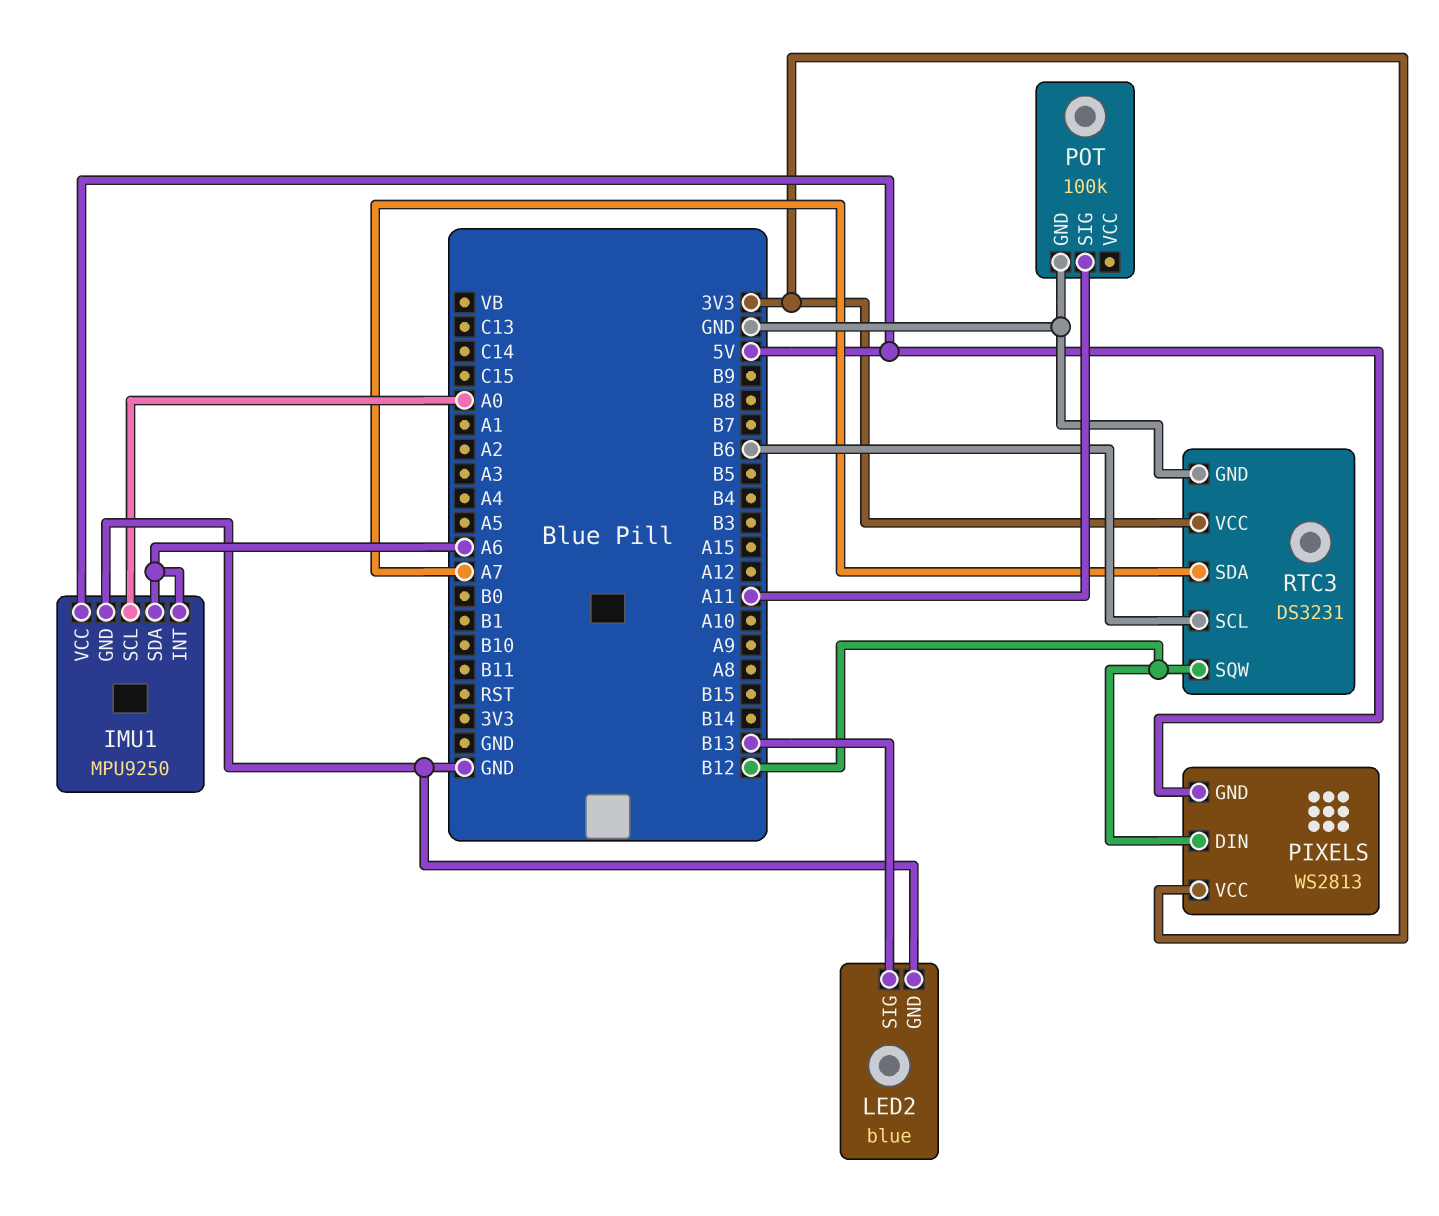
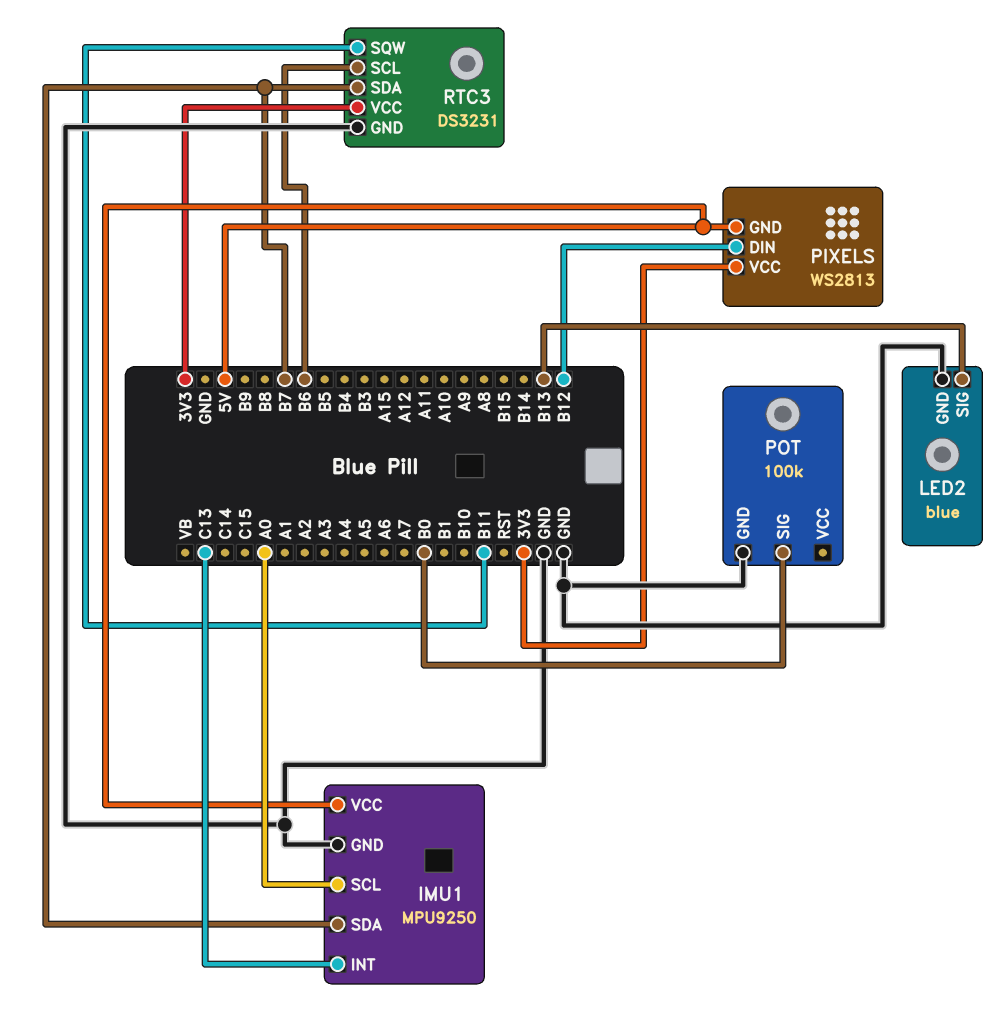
IMU1 pin INT: A6 -> C13
IMU1 pin SDA: A6 -> B7
POT pin SIG: A11 -> B0
RTC3 pin SDA: A7 -> B7
RTC3 pin SQW: B12 -> B11

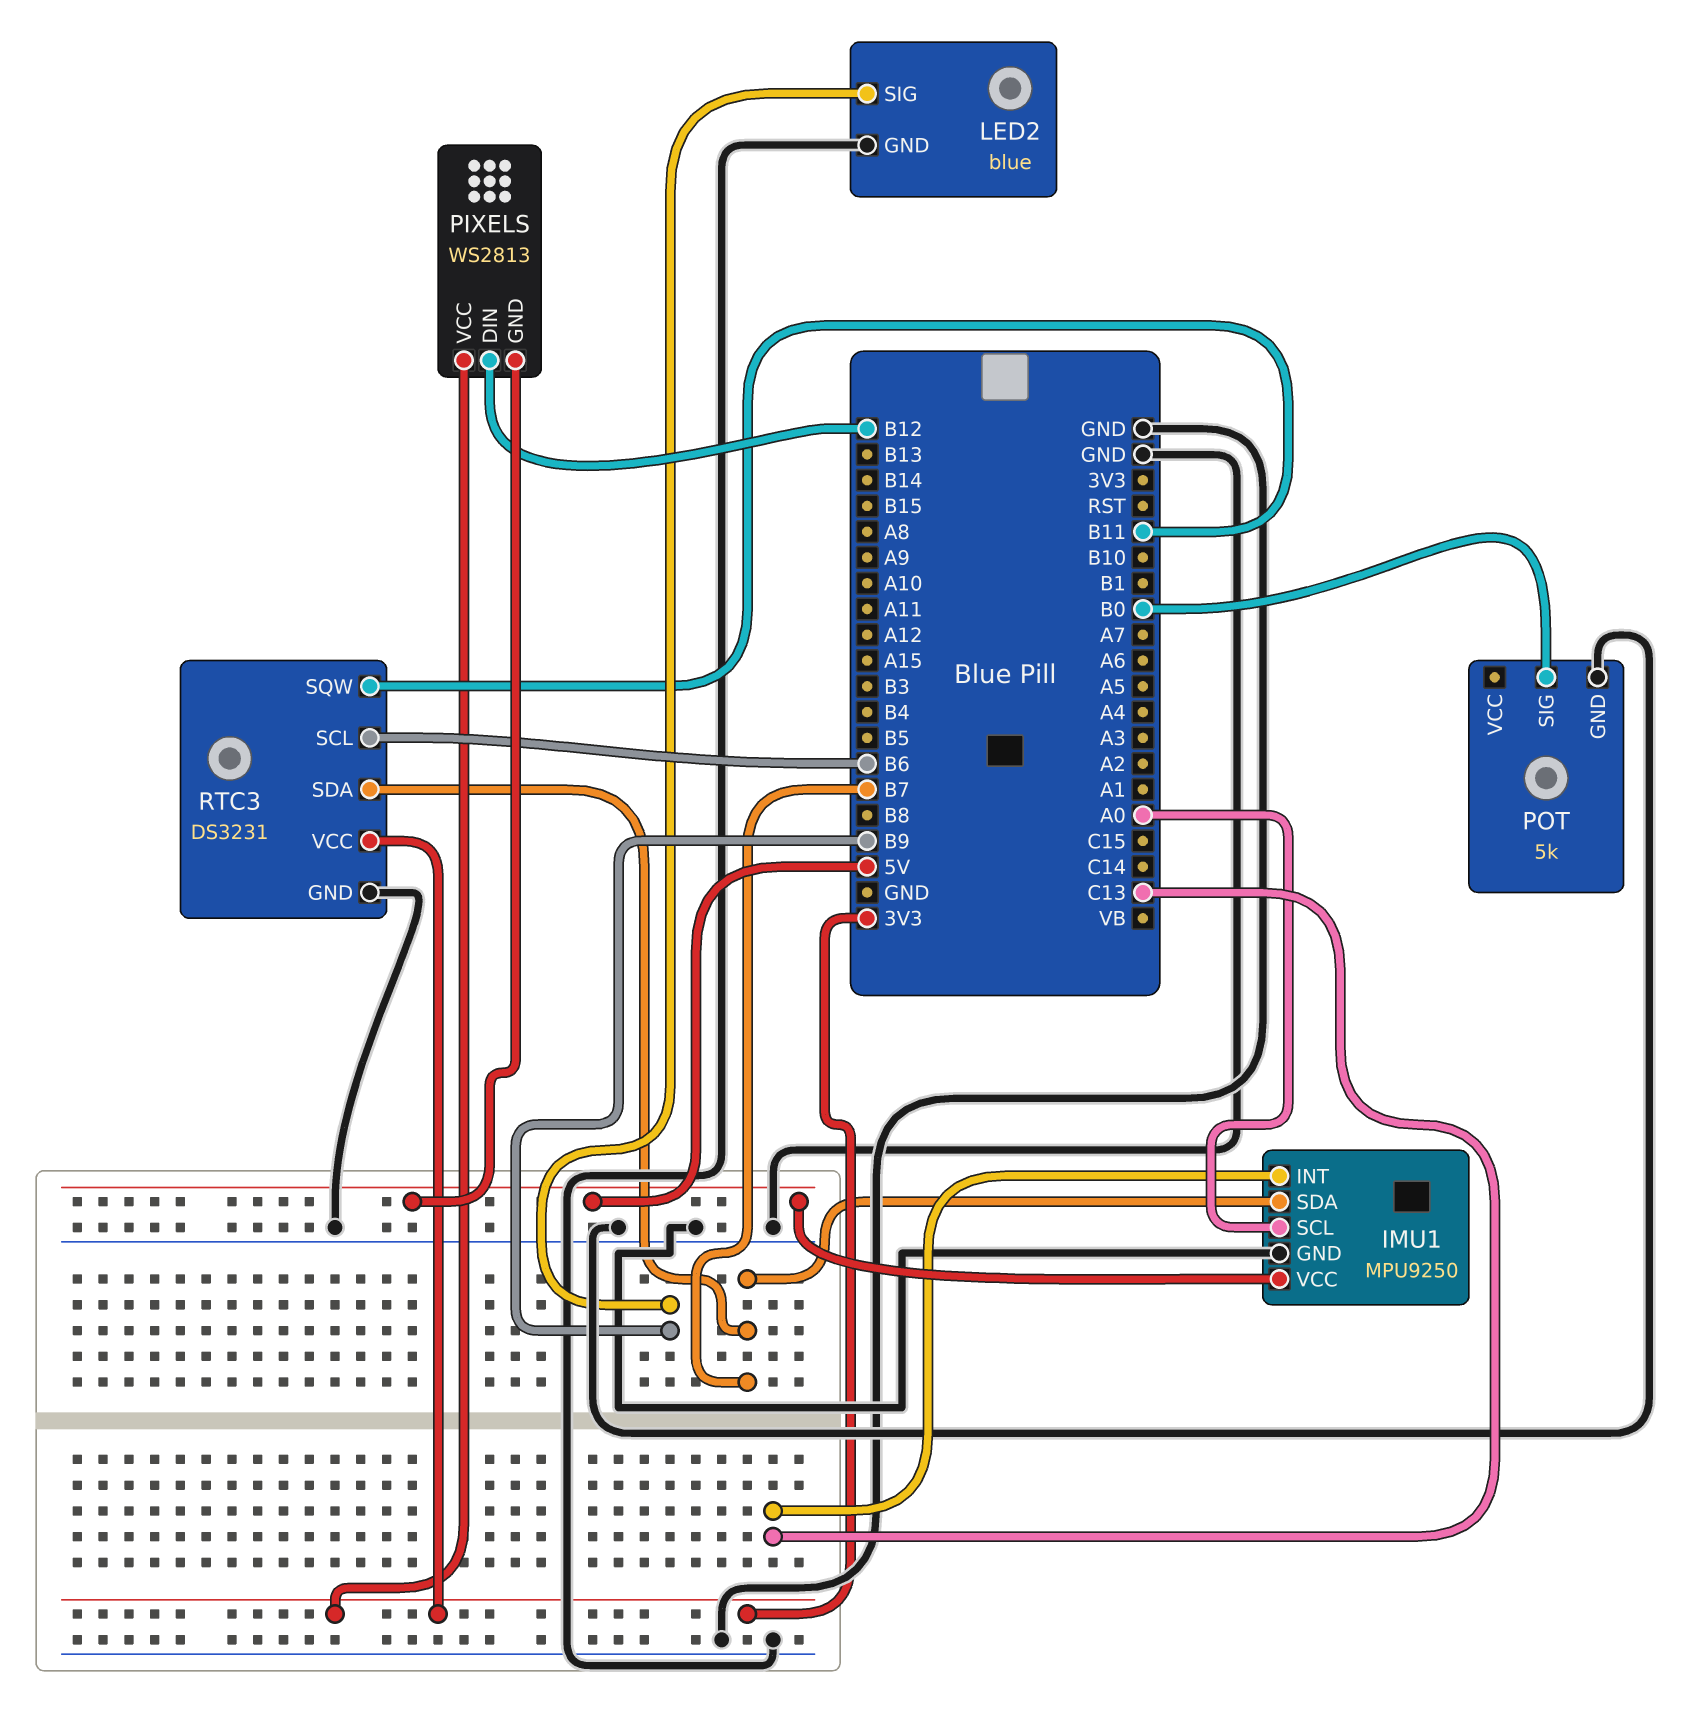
LED2 pin SIG: B13 -> B9
POT: 100k -> 5k

